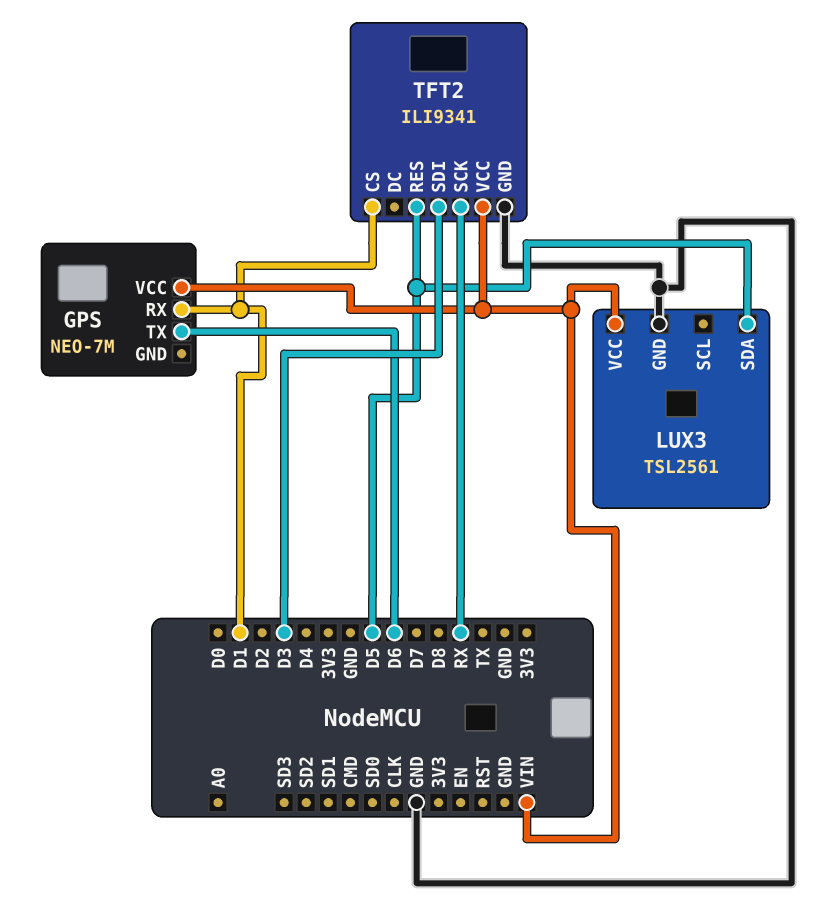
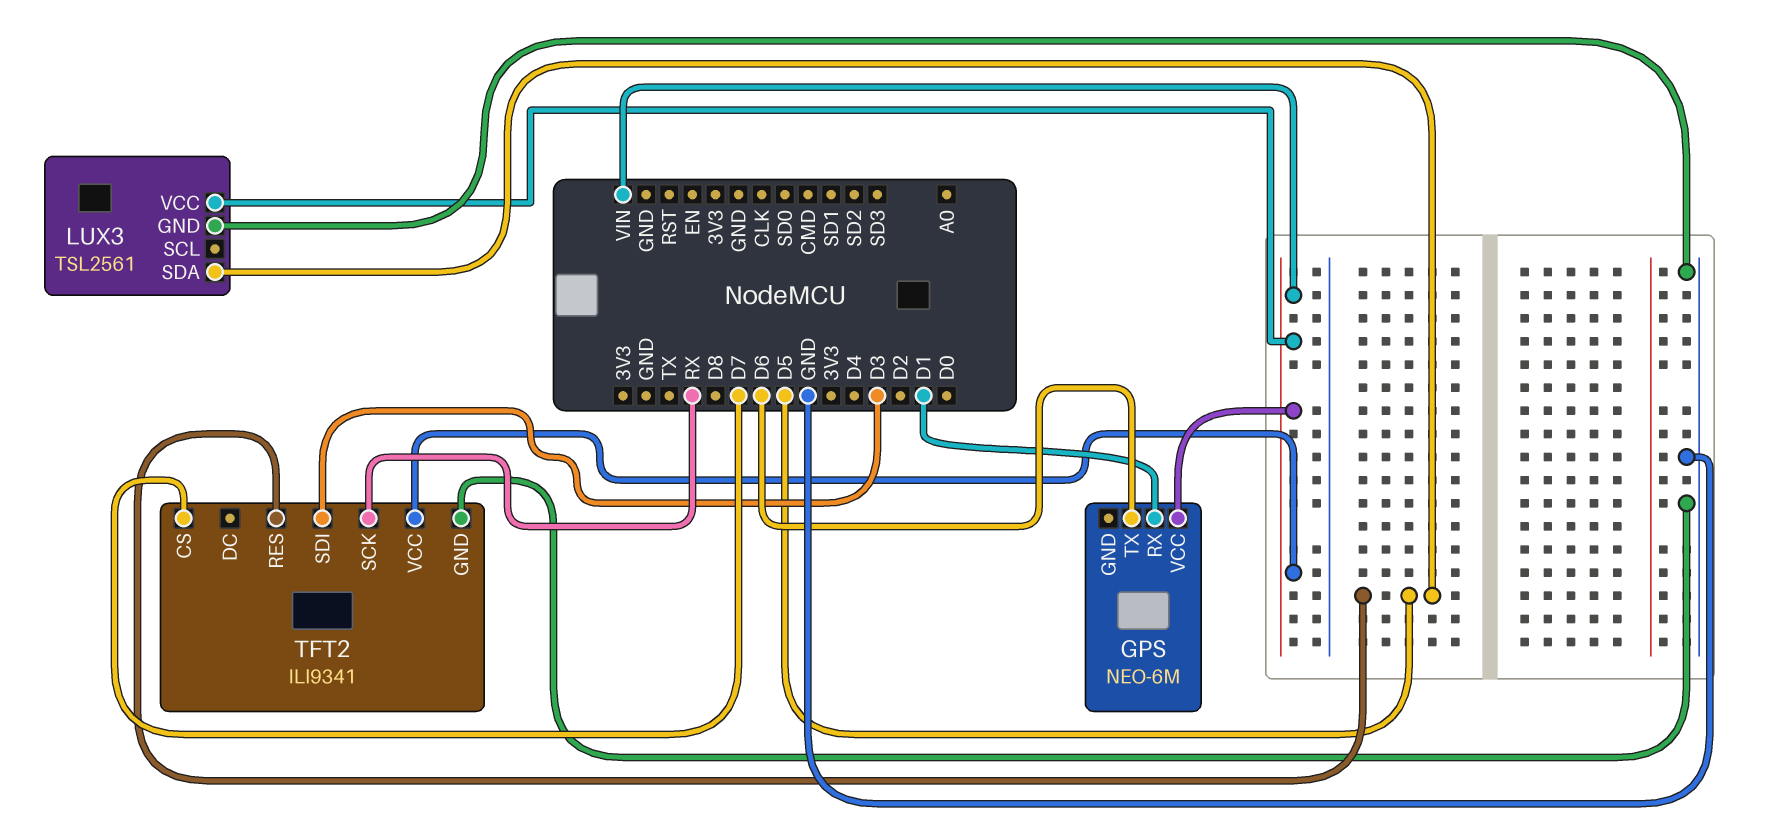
GPS: NEO-7M -> NEO-6M
TFT2 pin CS: D1 -> D7

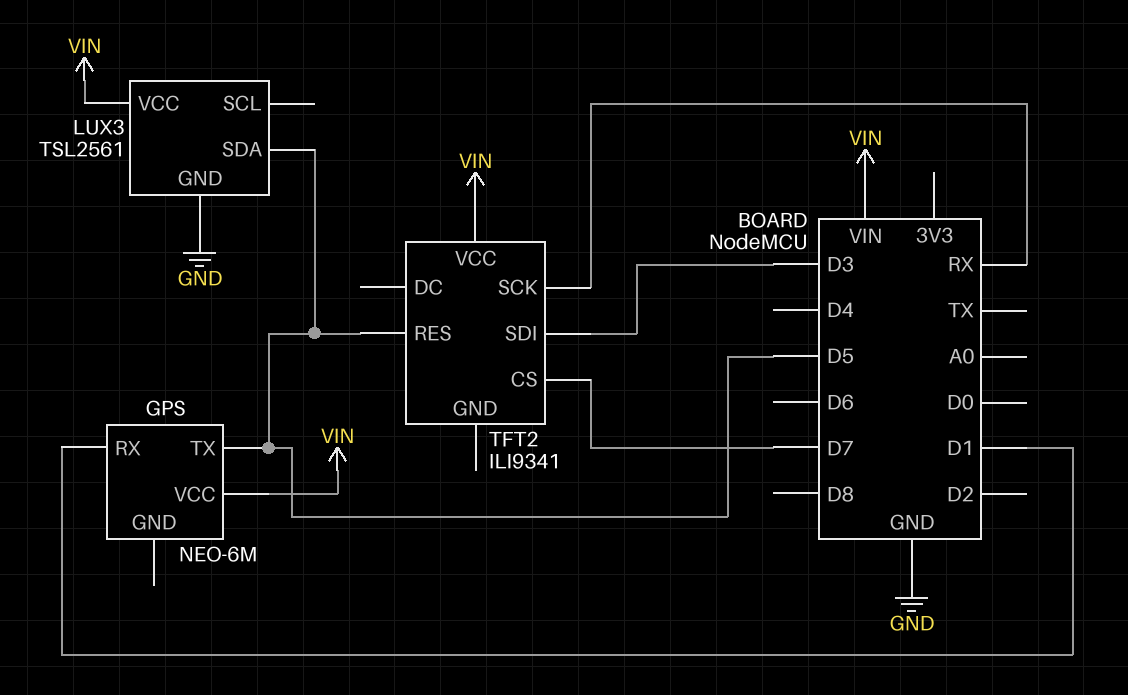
GPS pin TX: D6 -> D5
TFT2 pin GND: GND -> none

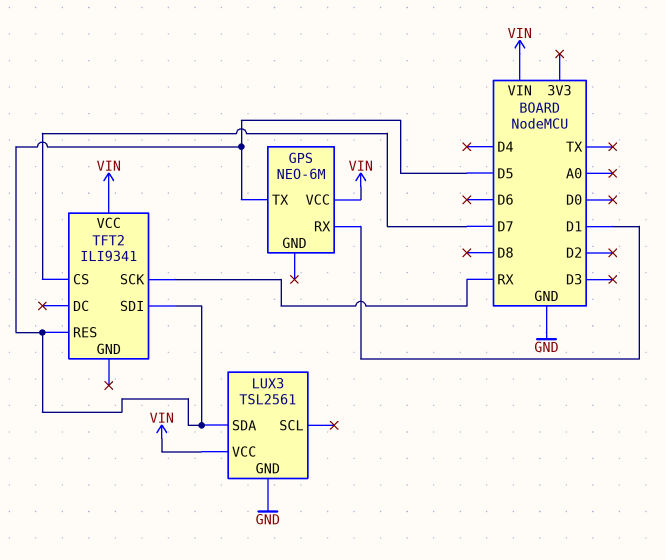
TFT2 pin SDI: D3 -> D5

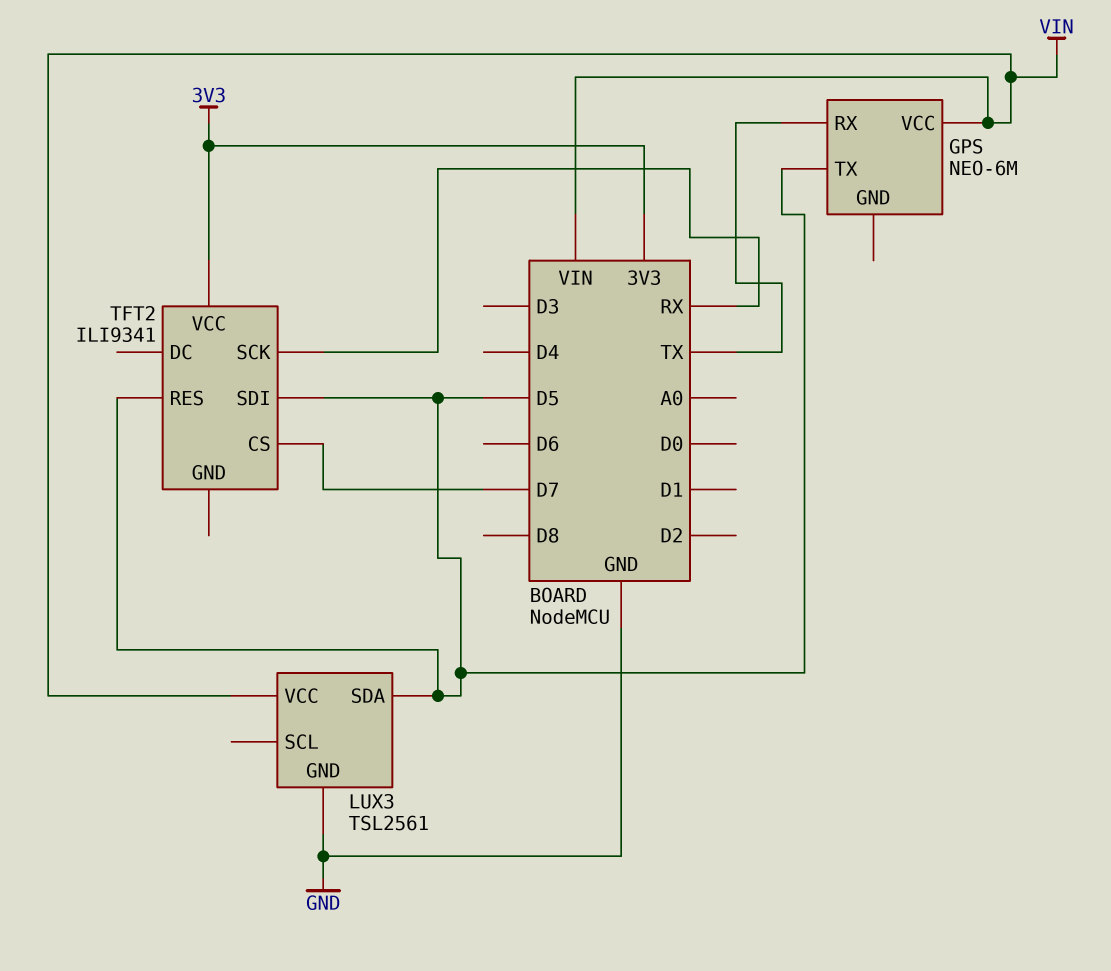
GPS pin RX: D1 -> TX
TFT2 pin VCC: VIN -> 3V3

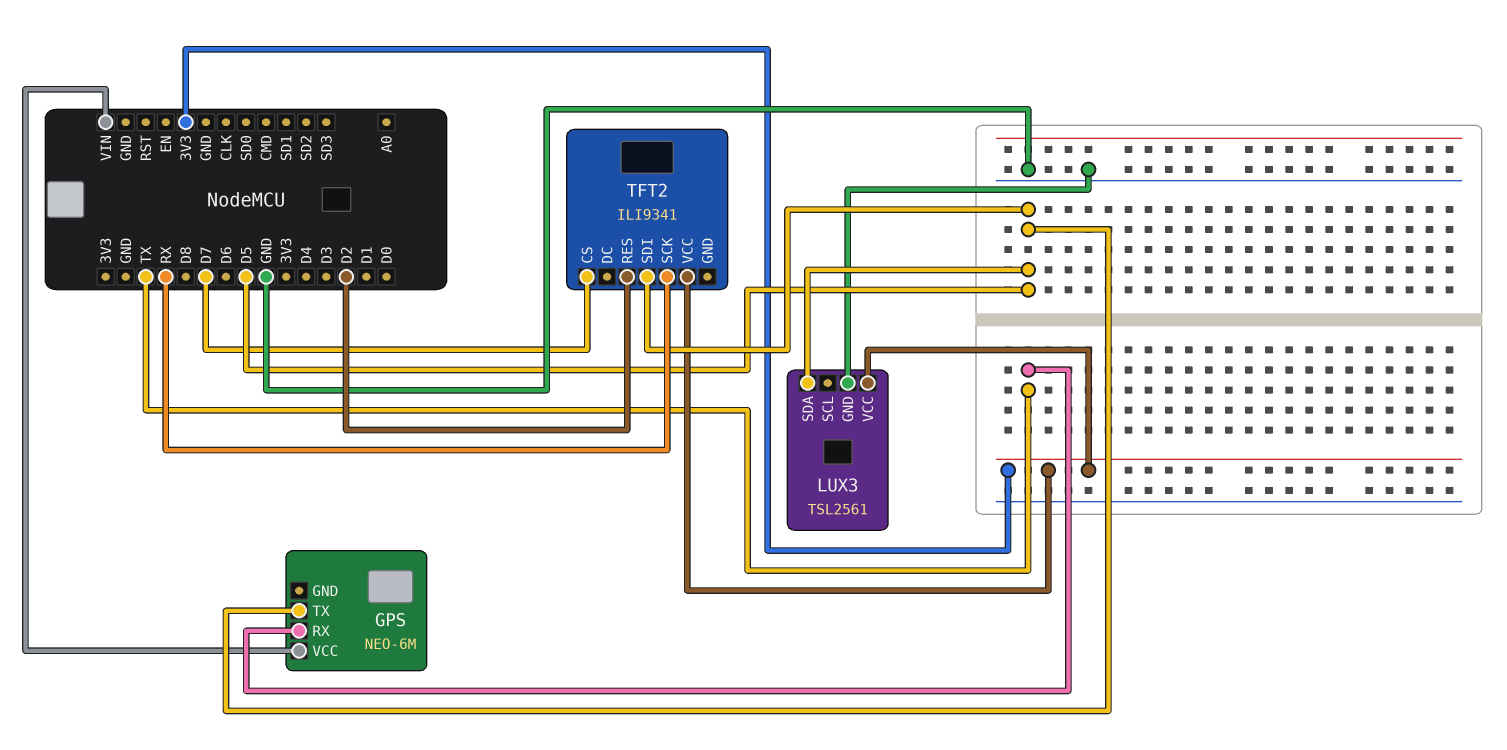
LUX3 pin VCC: VIN -> 3V3
TFT2 pin RES: D5 -> D2

